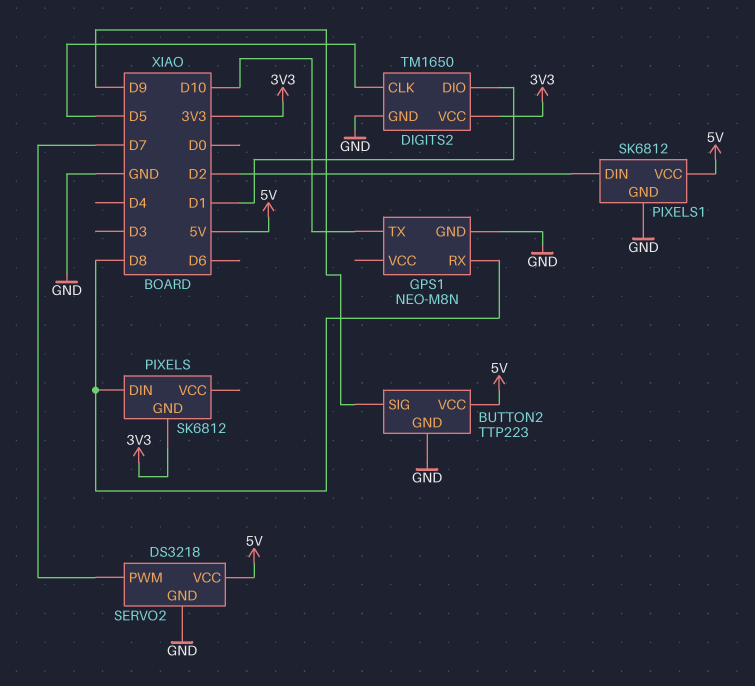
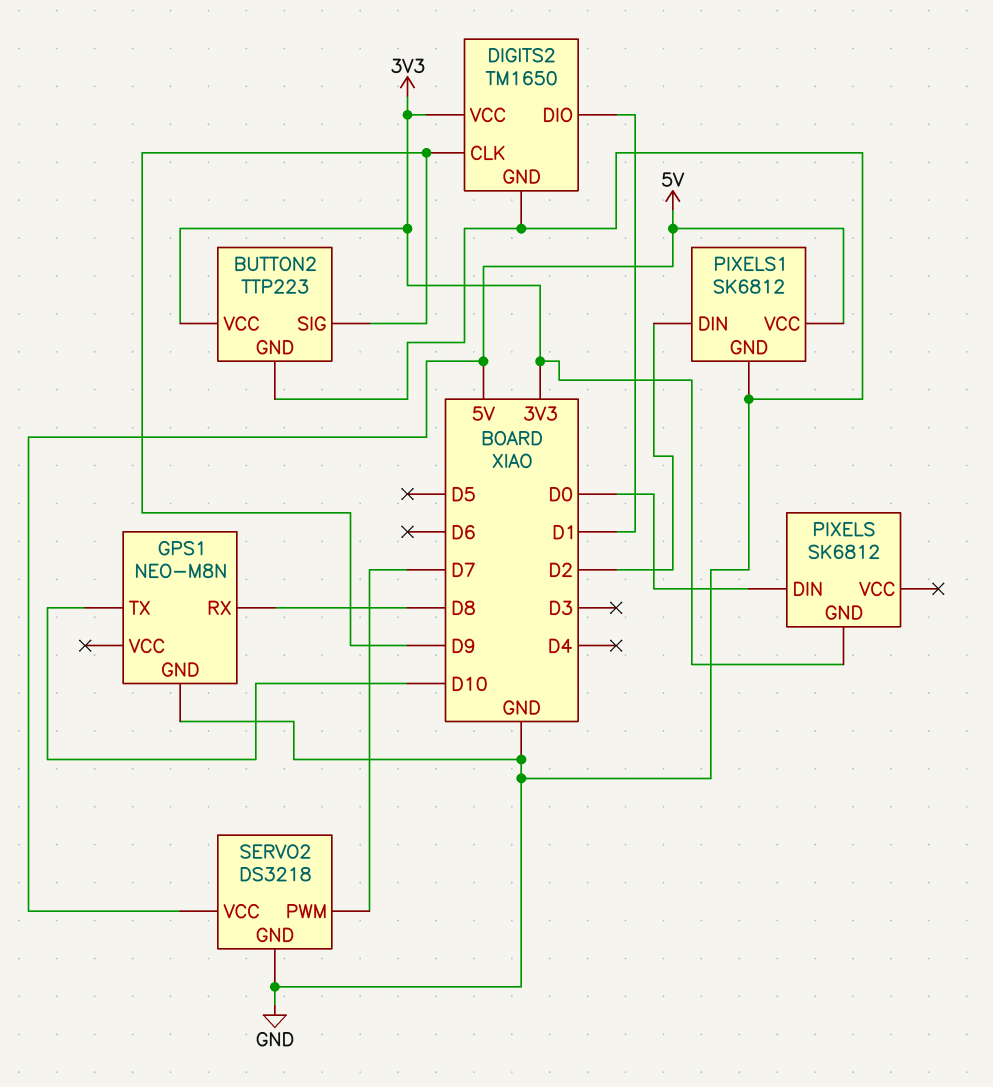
BUTTON2 pin VCC: 5V -> 3V3
DIGITS2 pin CLK: D5 -> D9
PIXELS pin DIN: D8 -> D0

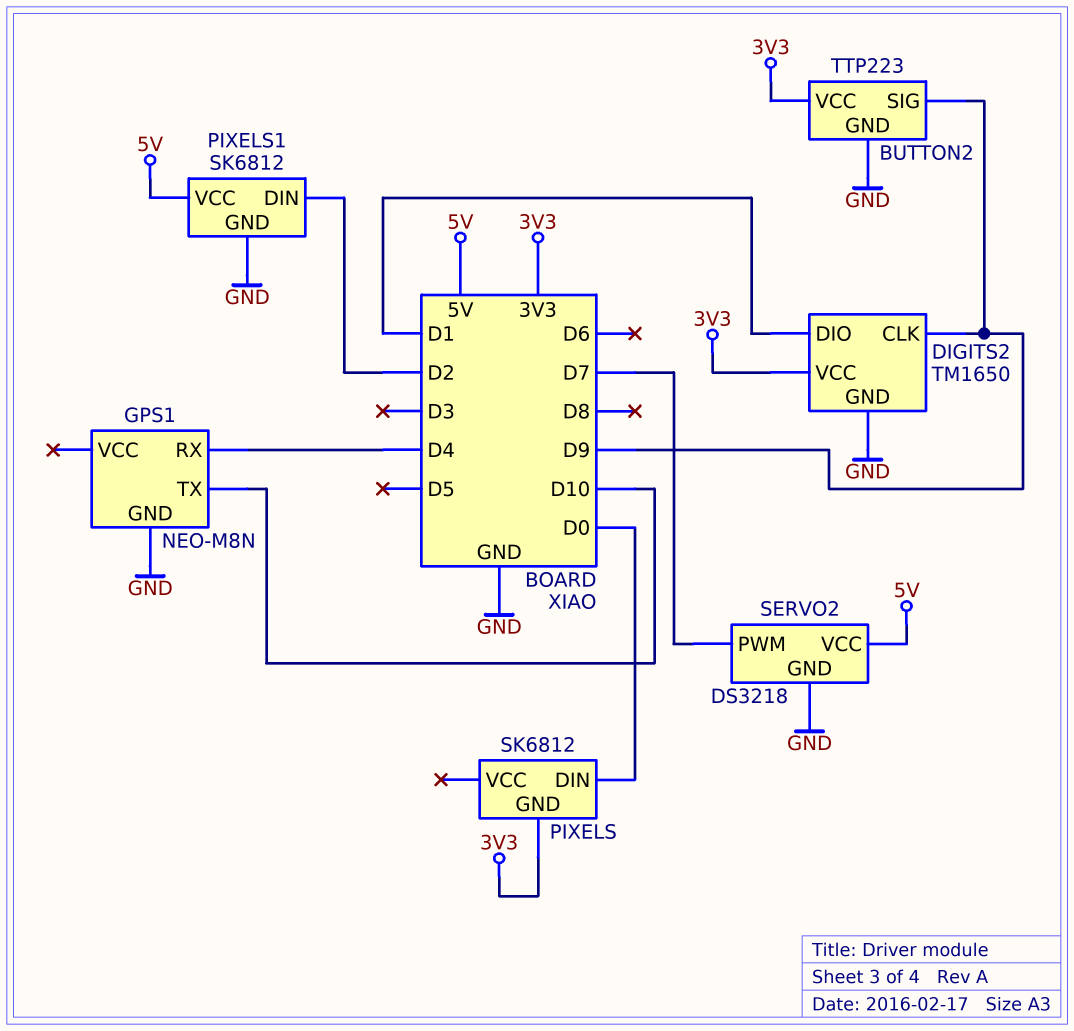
GPS1 pin RX: D8 -> D4

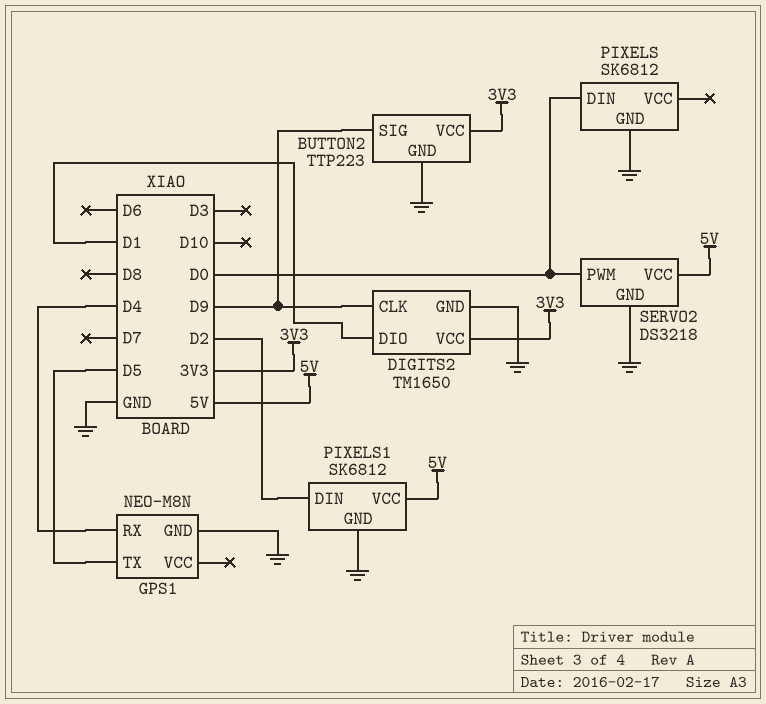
GPS1 pin TX: D10 -> D5
PIXELS pin GND: 3V3 -> GND
SERVO2 pin PWM: D7 -> D0

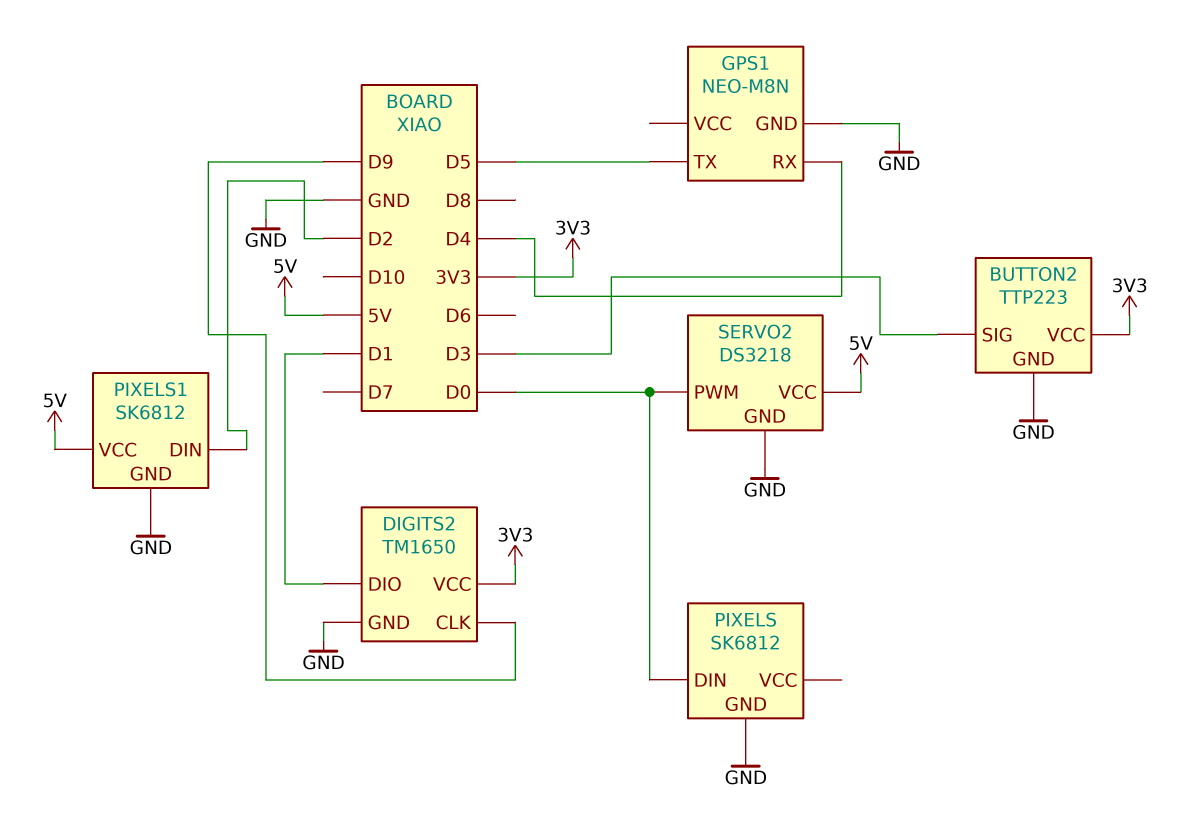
BUTTON2 pin SIG: D9 -> D3

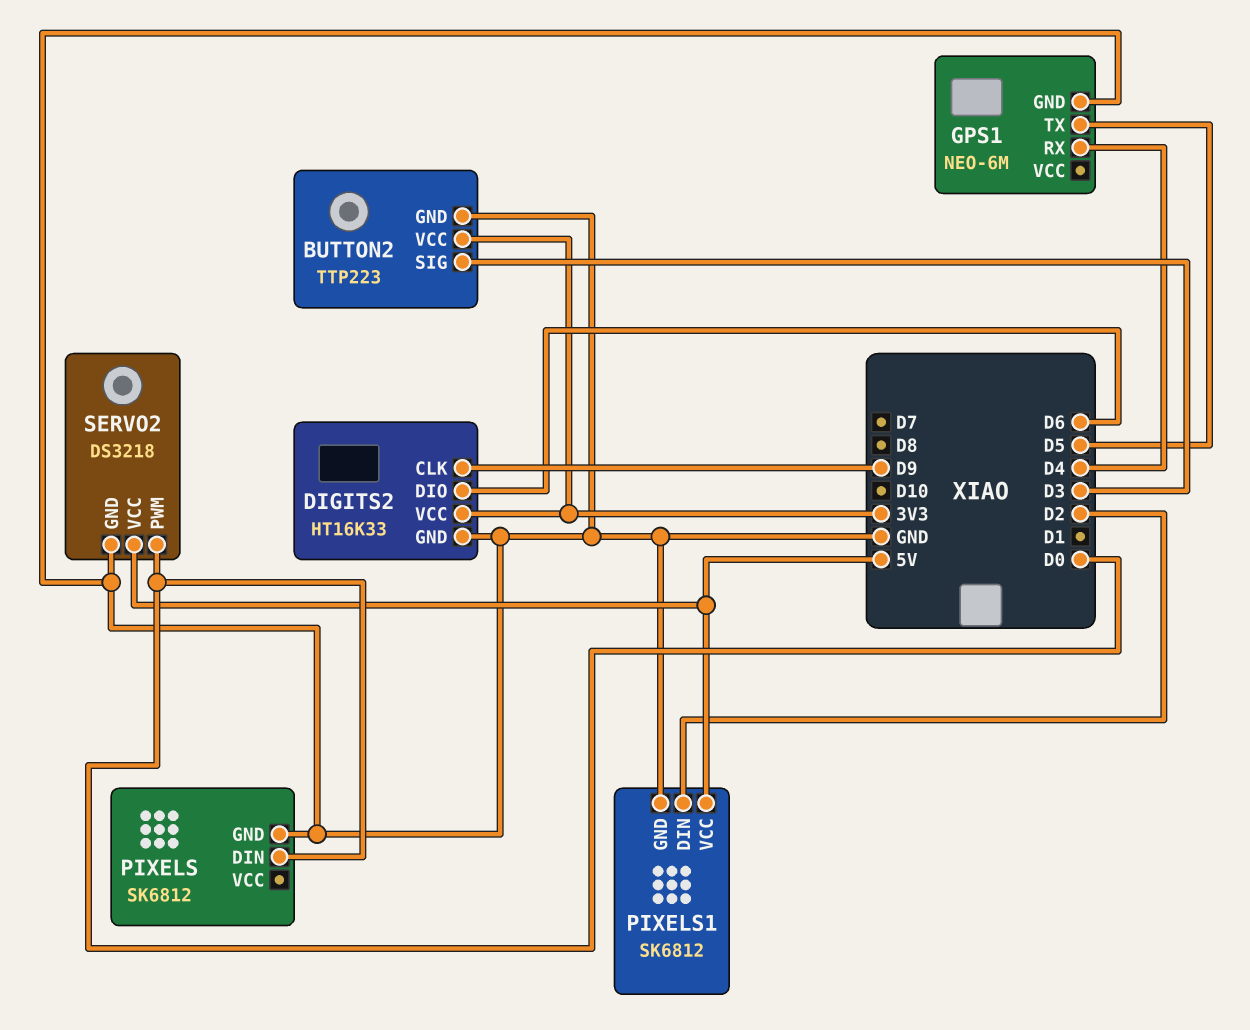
DIGITS2: TM1650 -> HT16K33
DIGITS2 pin DIO: D1 -> D6
GPS1: NEO-M8N -> NEO-6M

